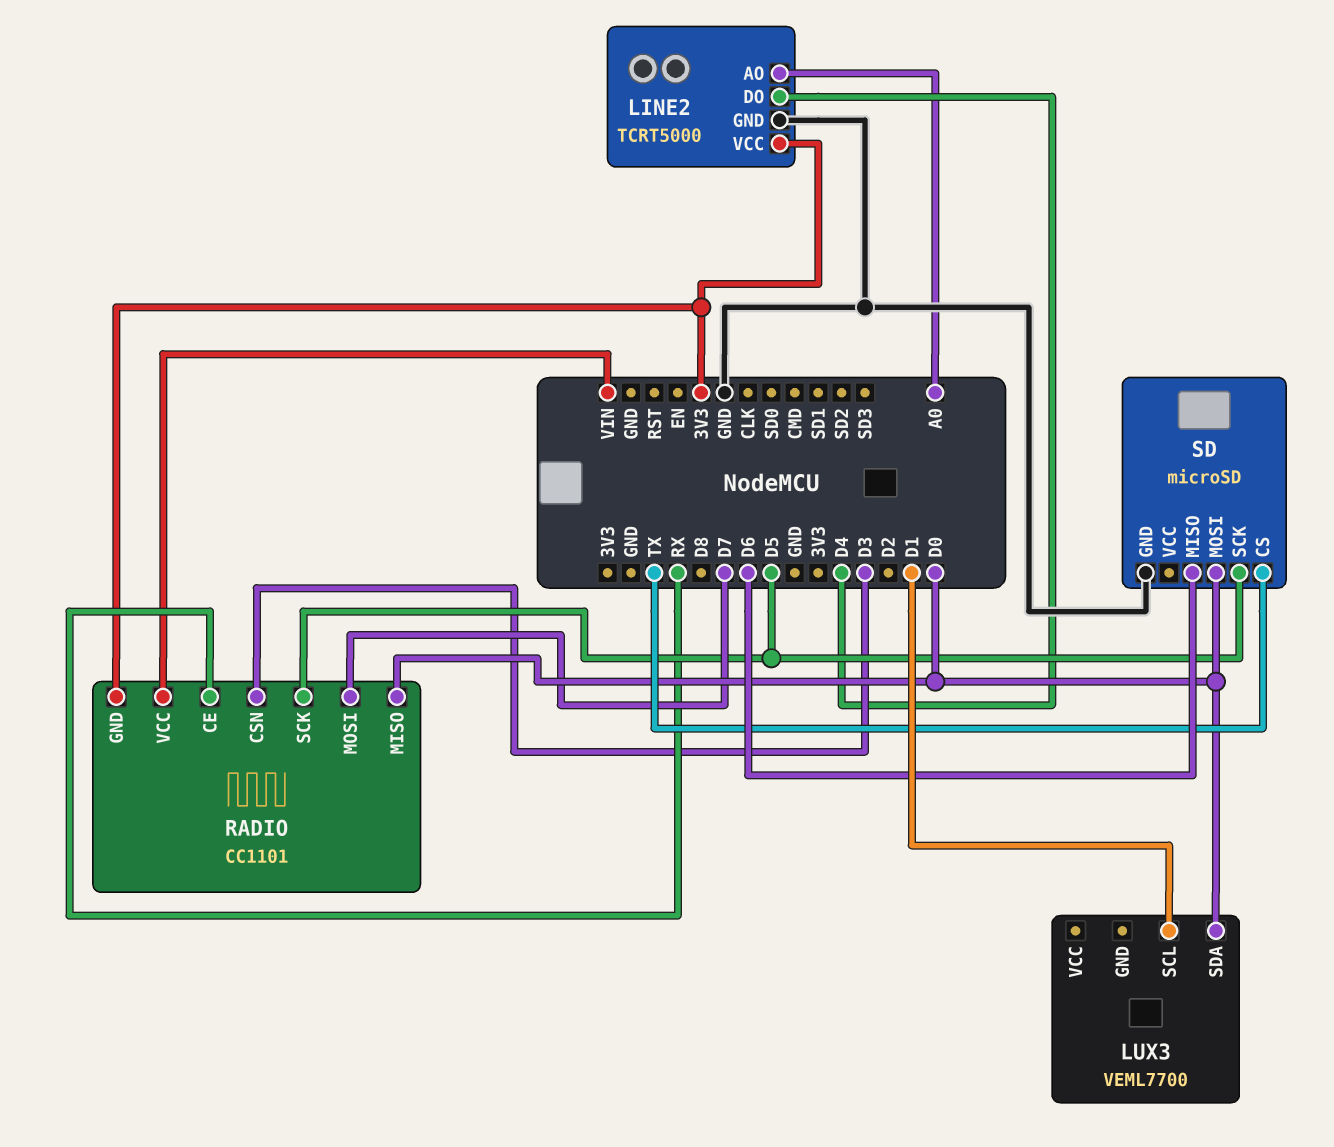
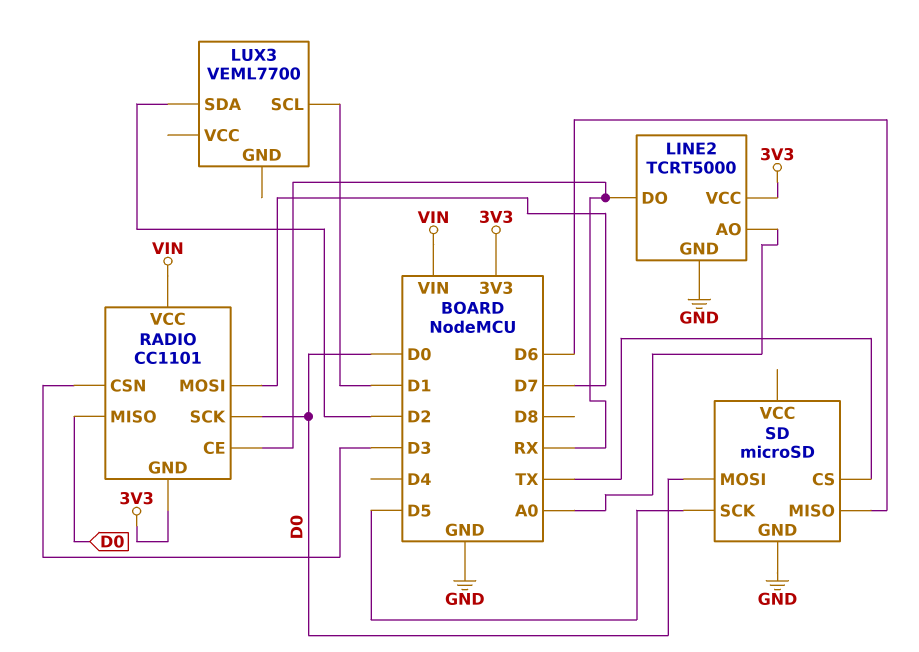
LINE2 pin DO: D4 -> RX
LUX3 pin SDA: D0 -> D2
RADIO pin SCK: D5 -> D0

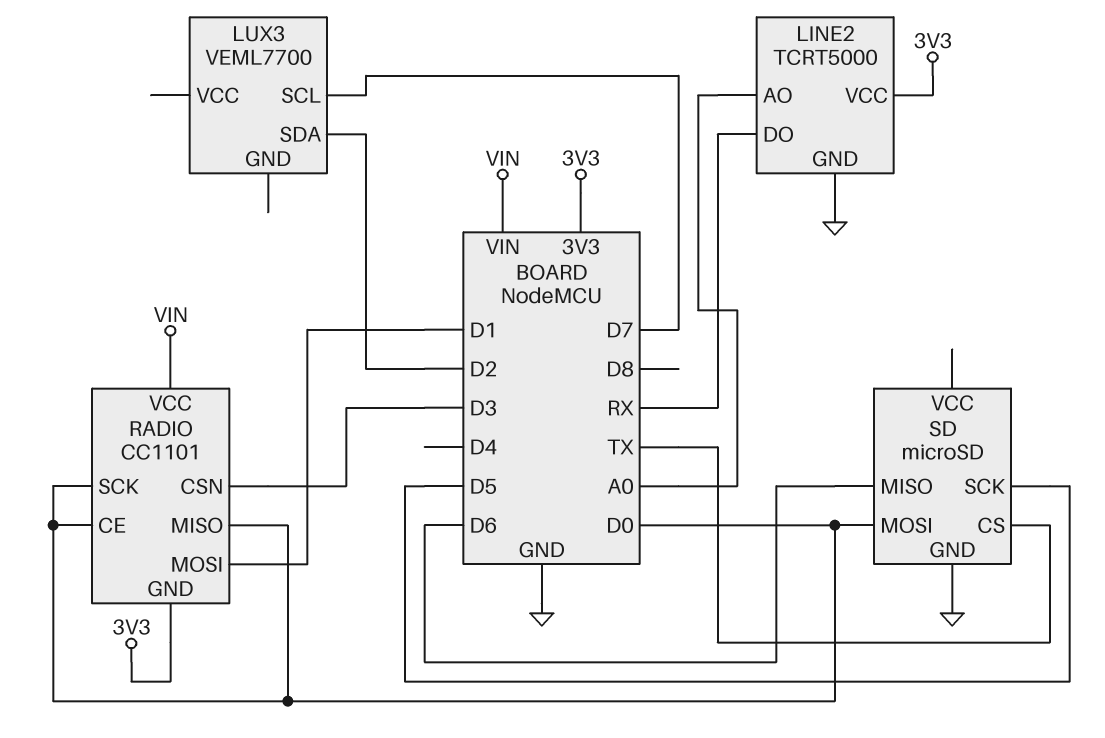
LUX3 pin SCL: D1 -> D7
RADIO pin CE: RX -> D0
RADIO pin MOSI: D7 -> D1

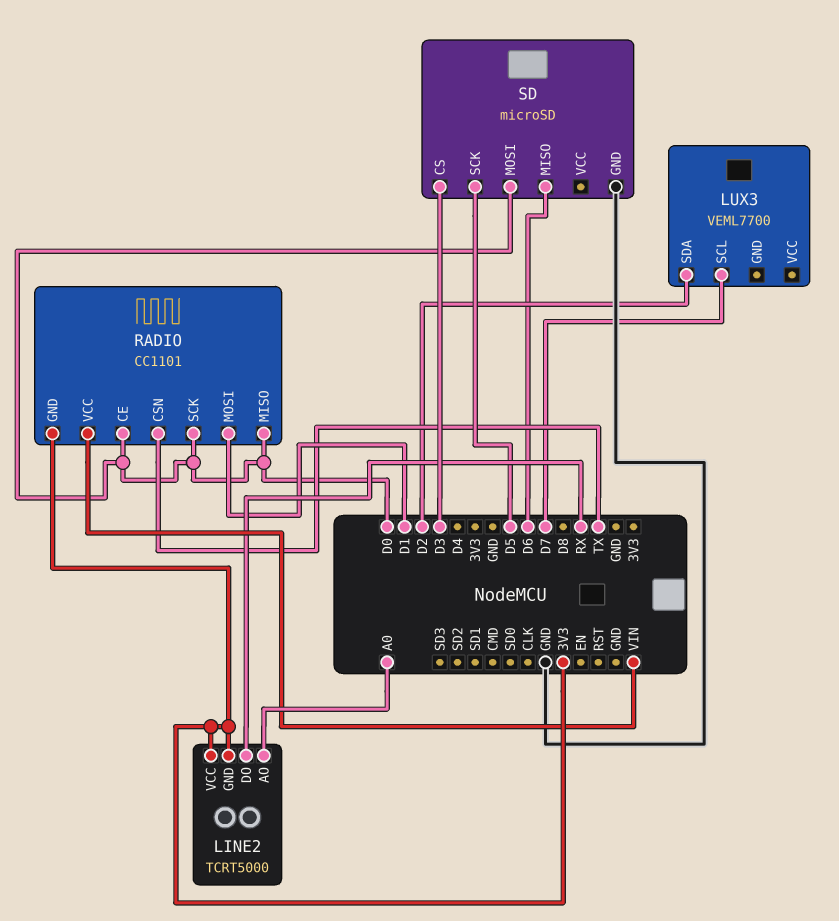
LINE2 pin GND: GND -> 3V3
RADIO pin CSN: D3 -> TX
SD pin CS: TX -> D3

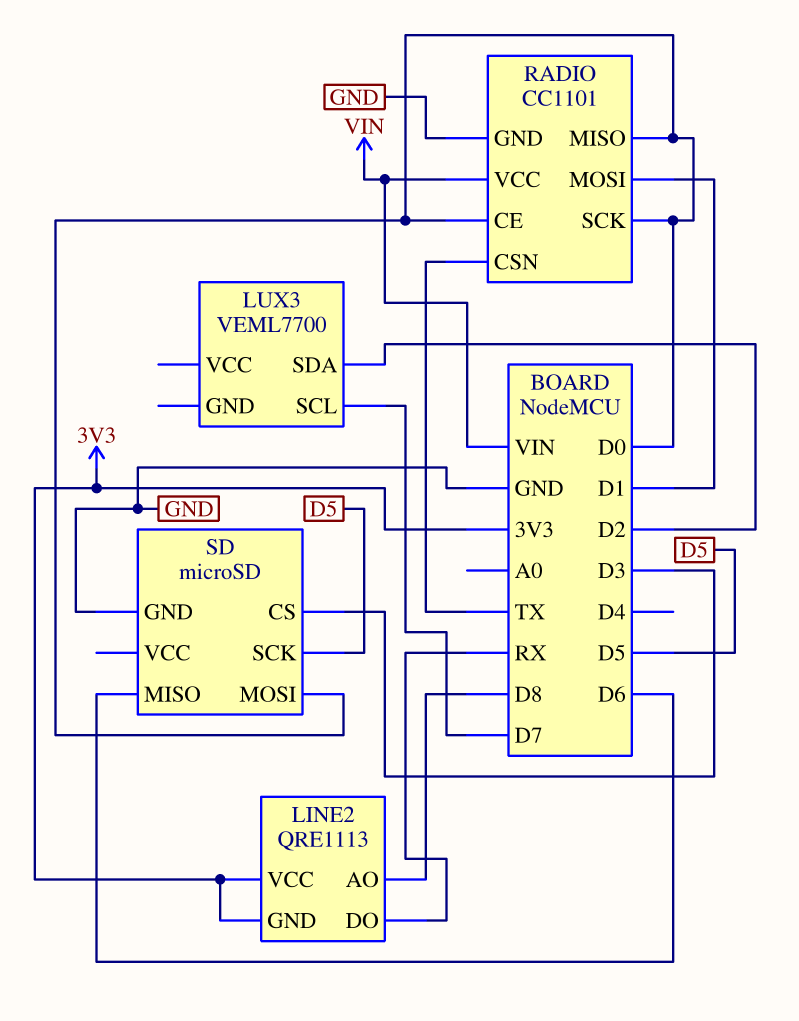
LINE2: TCRT5000 -> QRE1113
LINE2 pin AO: A0 -> D8
RADIO pin GND: 3V3 -> GND

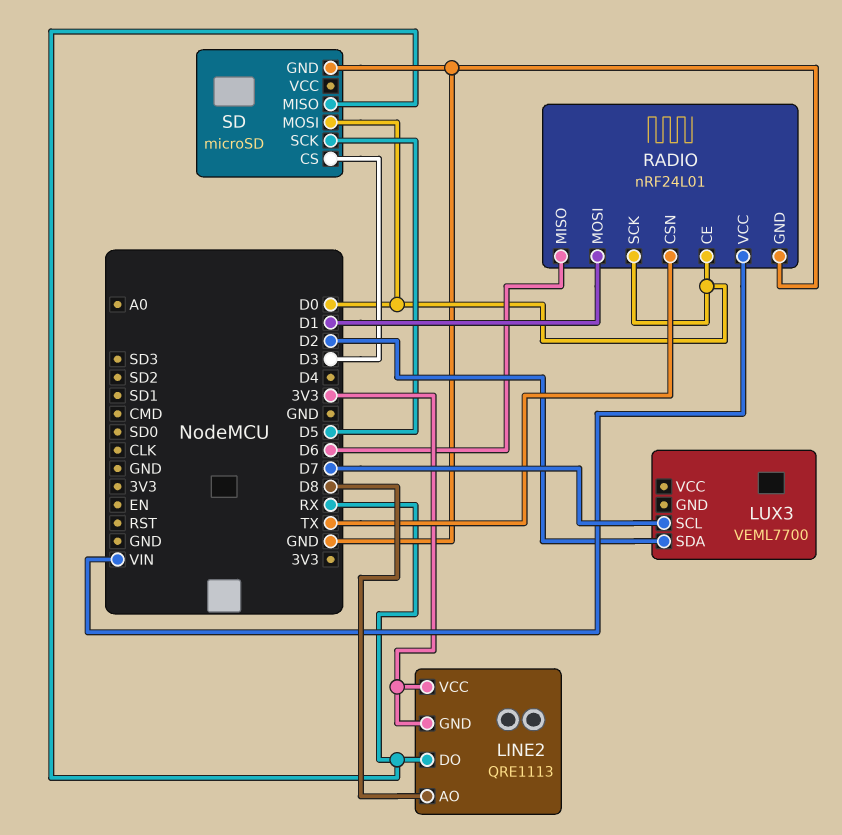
RADIO: CC1101 -> nRF24L01
RADIO pin MISO: D0 -> D6
SD pin MISO: D6 -> RX

